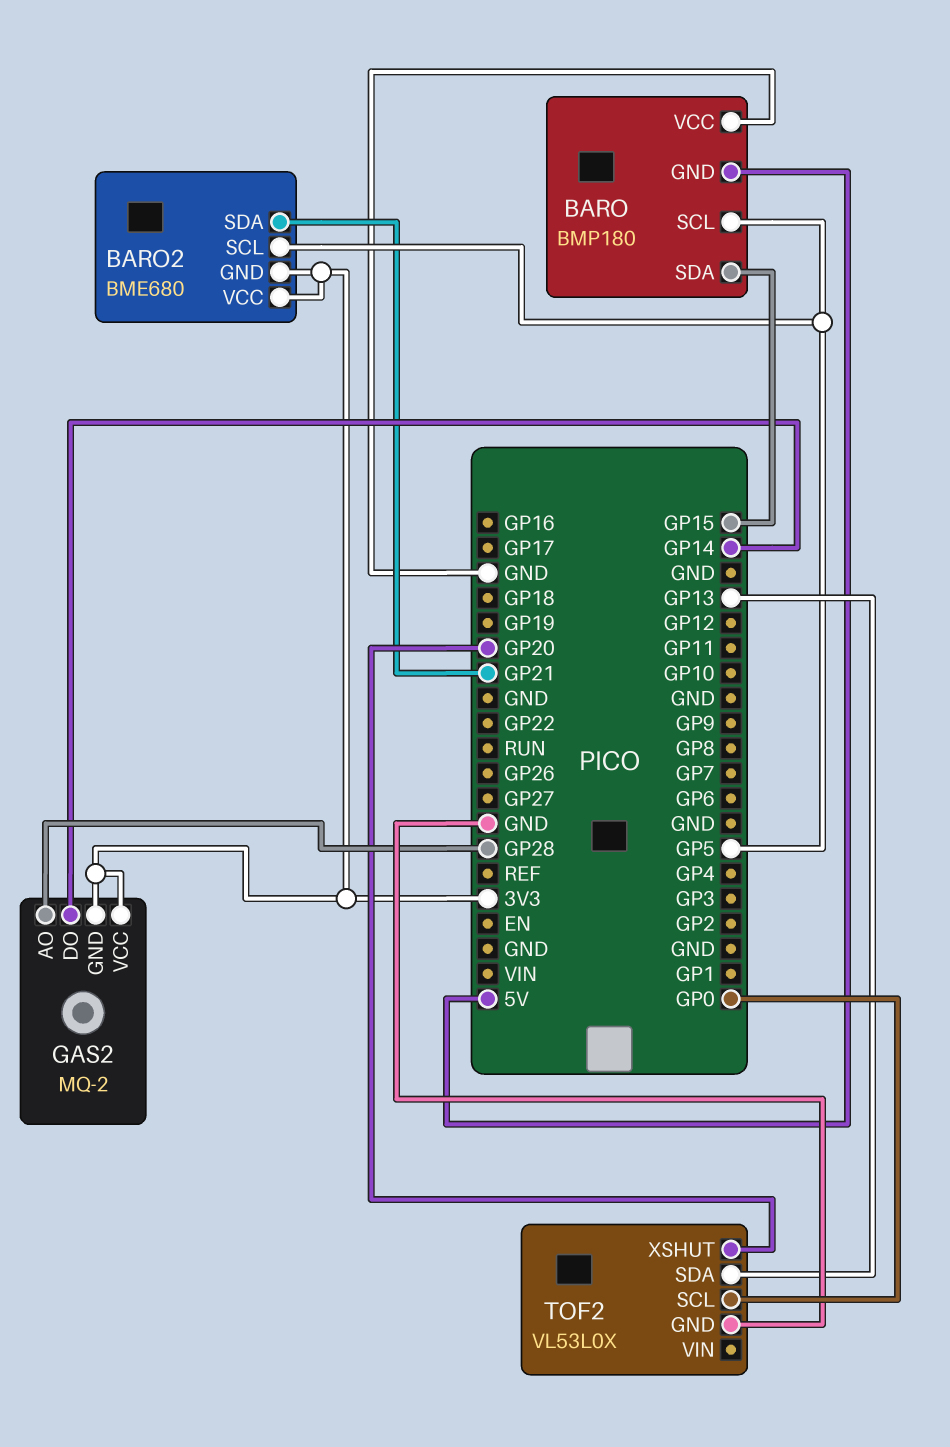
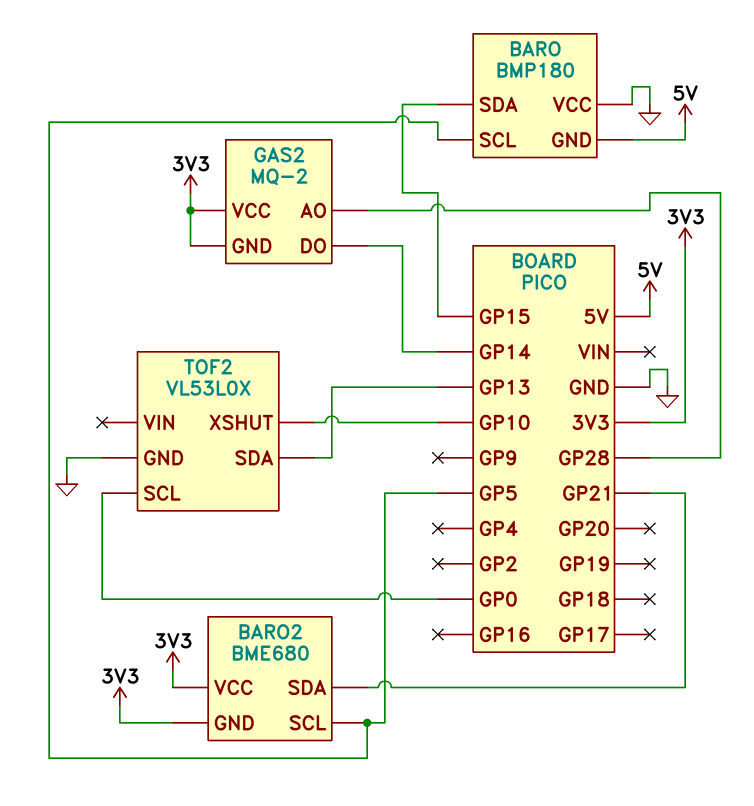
TOF2 pin XSHUT: GP20 -> GP10

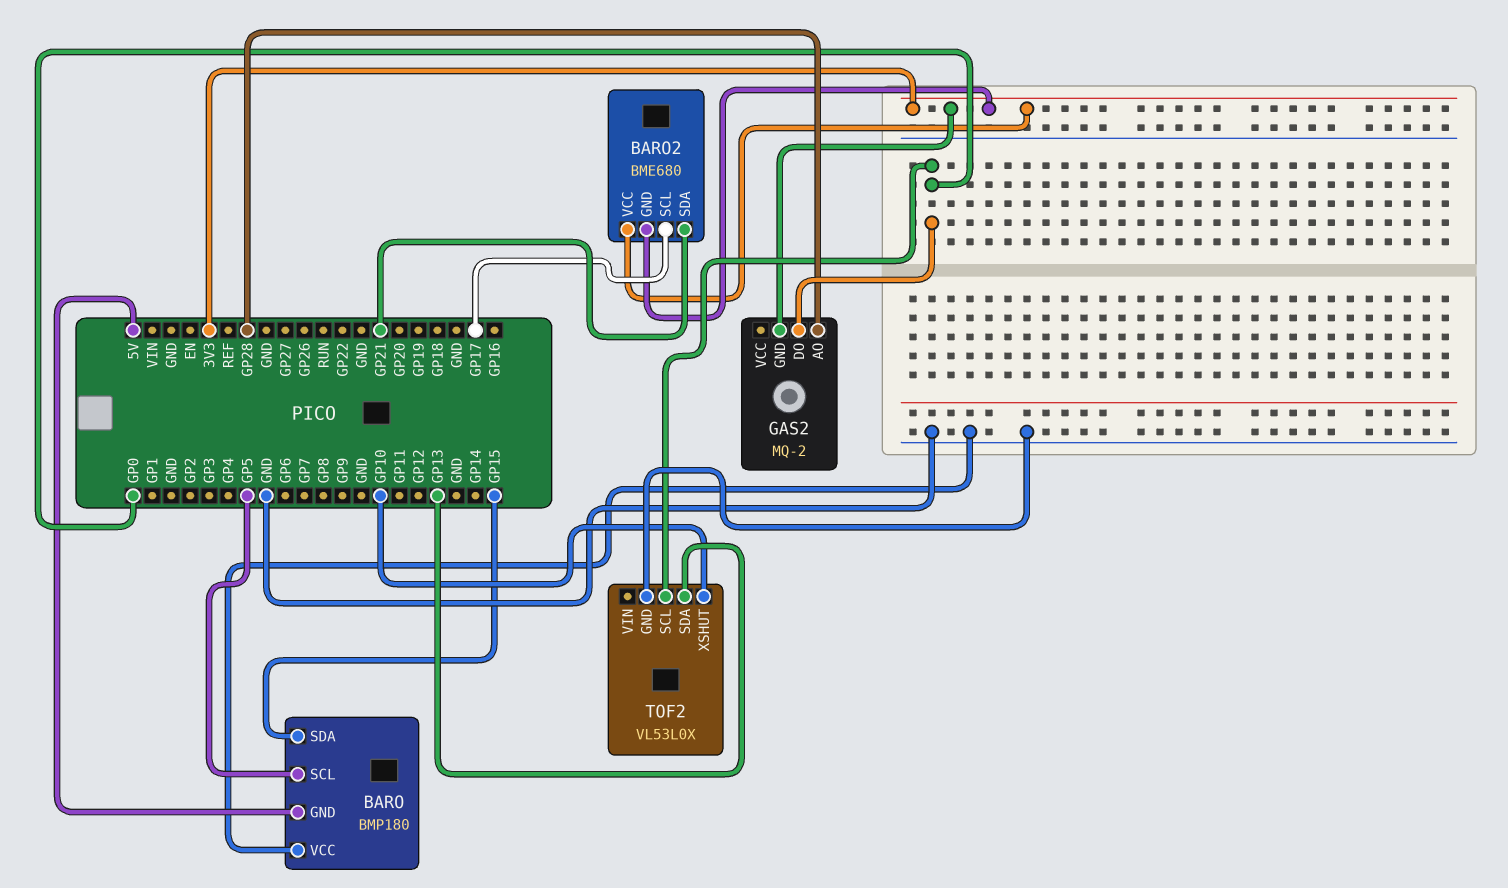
BARO2 pin SCL: GP5 -> GP17
GAS2 pin DO: GP14 -> GP0
GAS2 pin VCC: 3V3 -> none

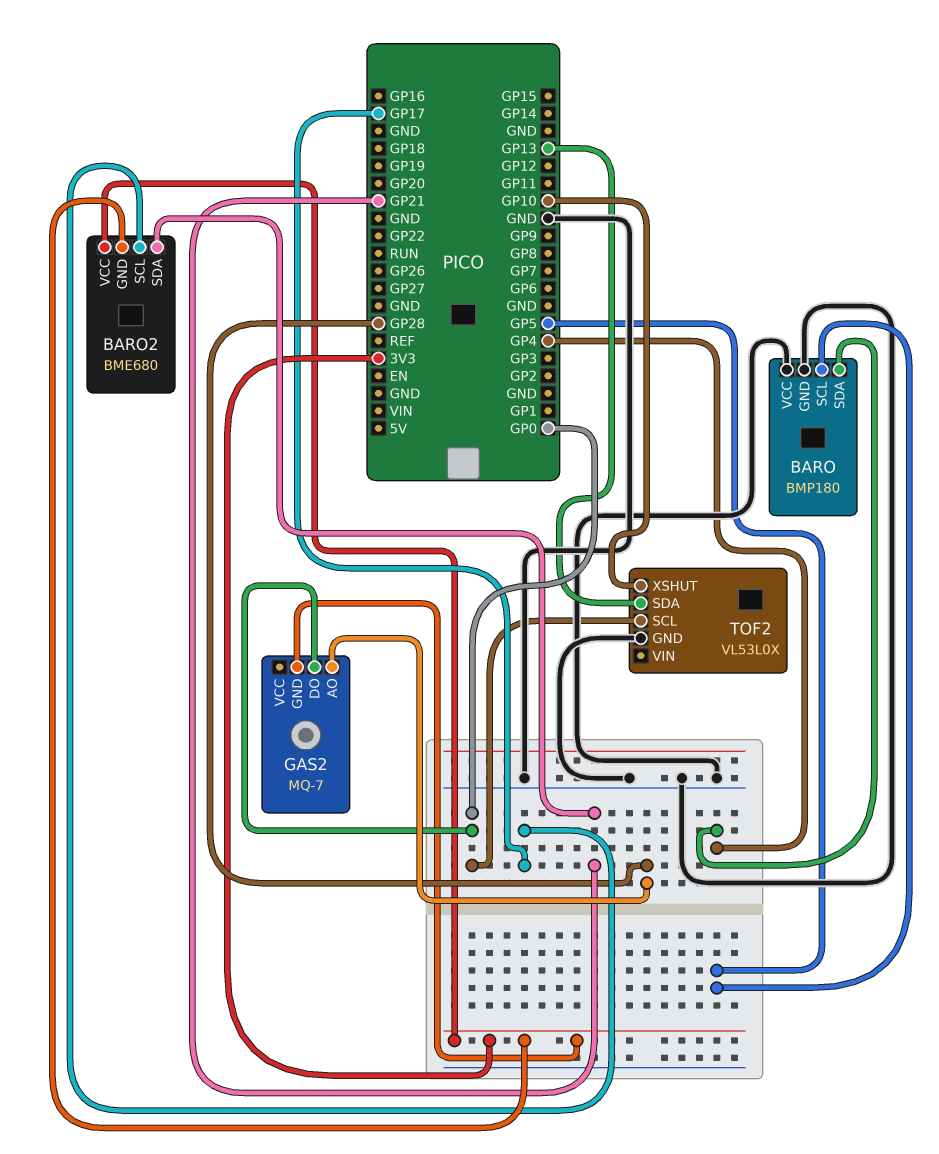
BARO pin GND: 5V -> GND
BARO pin SDA: GP15 -> GP4
GAS2: MQ-2 -> MQ-7

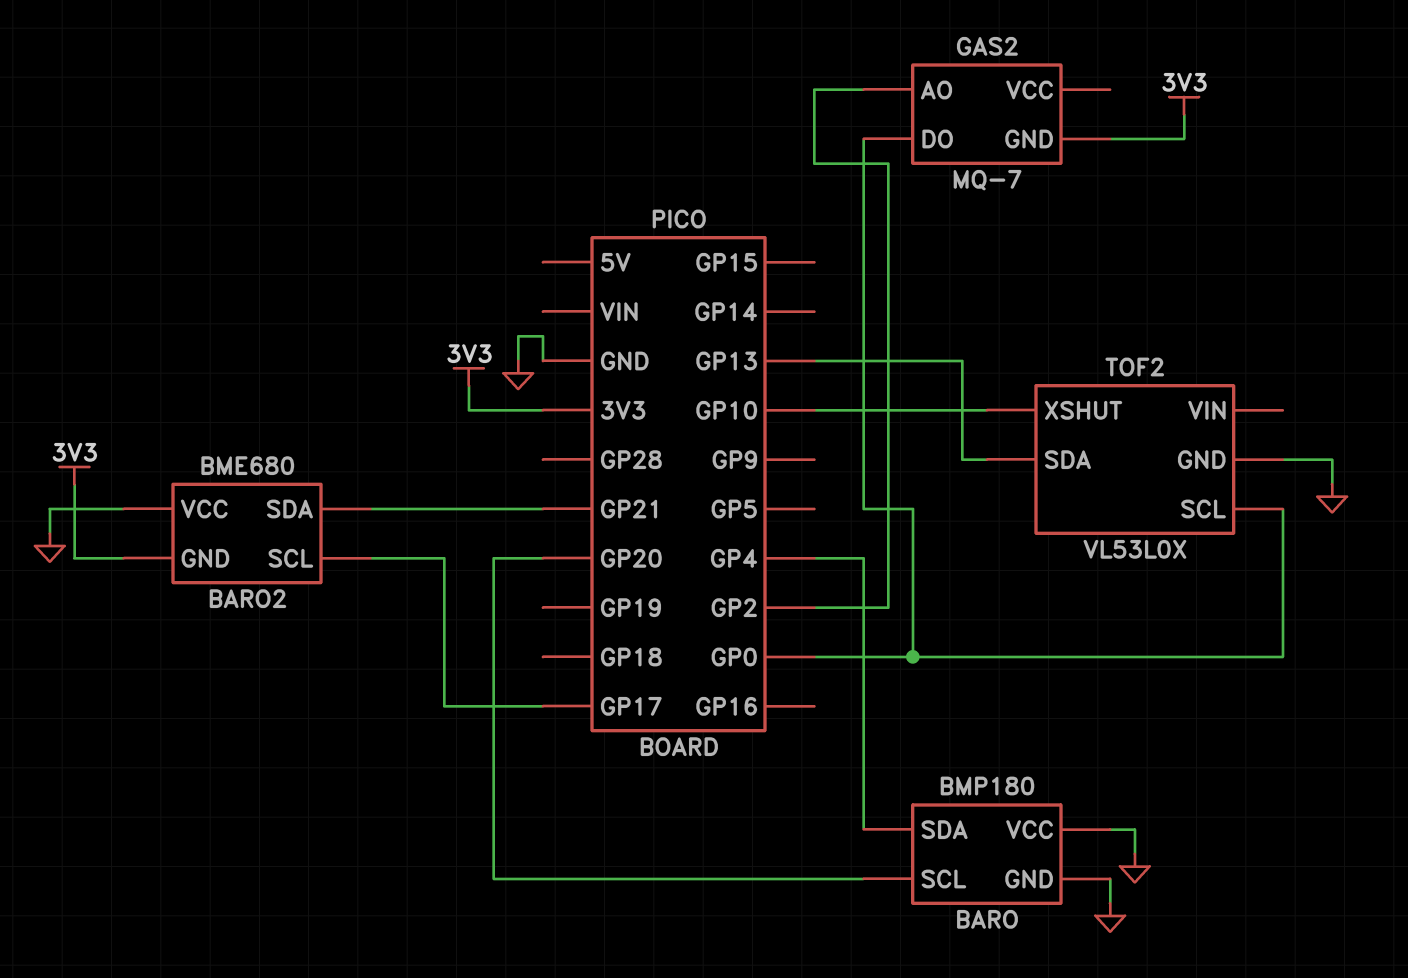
BARO pin SCL: GP5 -> GP20
BARO2 pin VCC: 3V3 -> GND
GAS2 pin AO: GP28 -> GP2

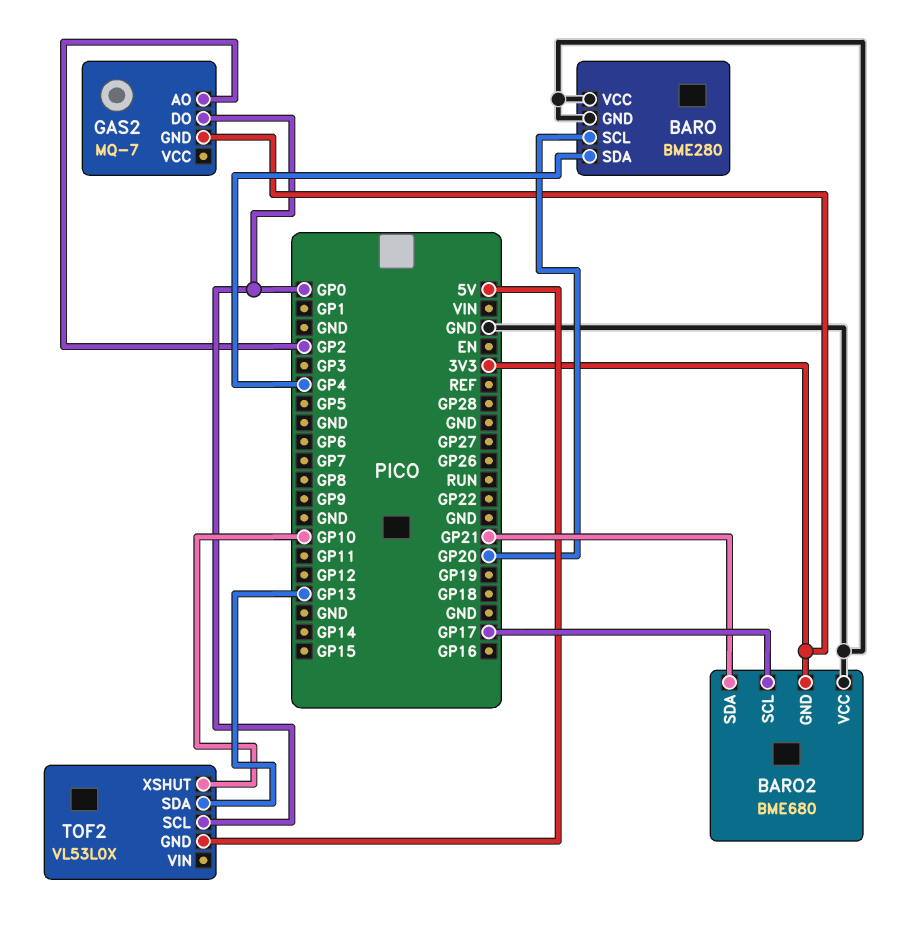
BARO: BMP180 -> BME280
TOF2 pin GND: GND -> 5V

